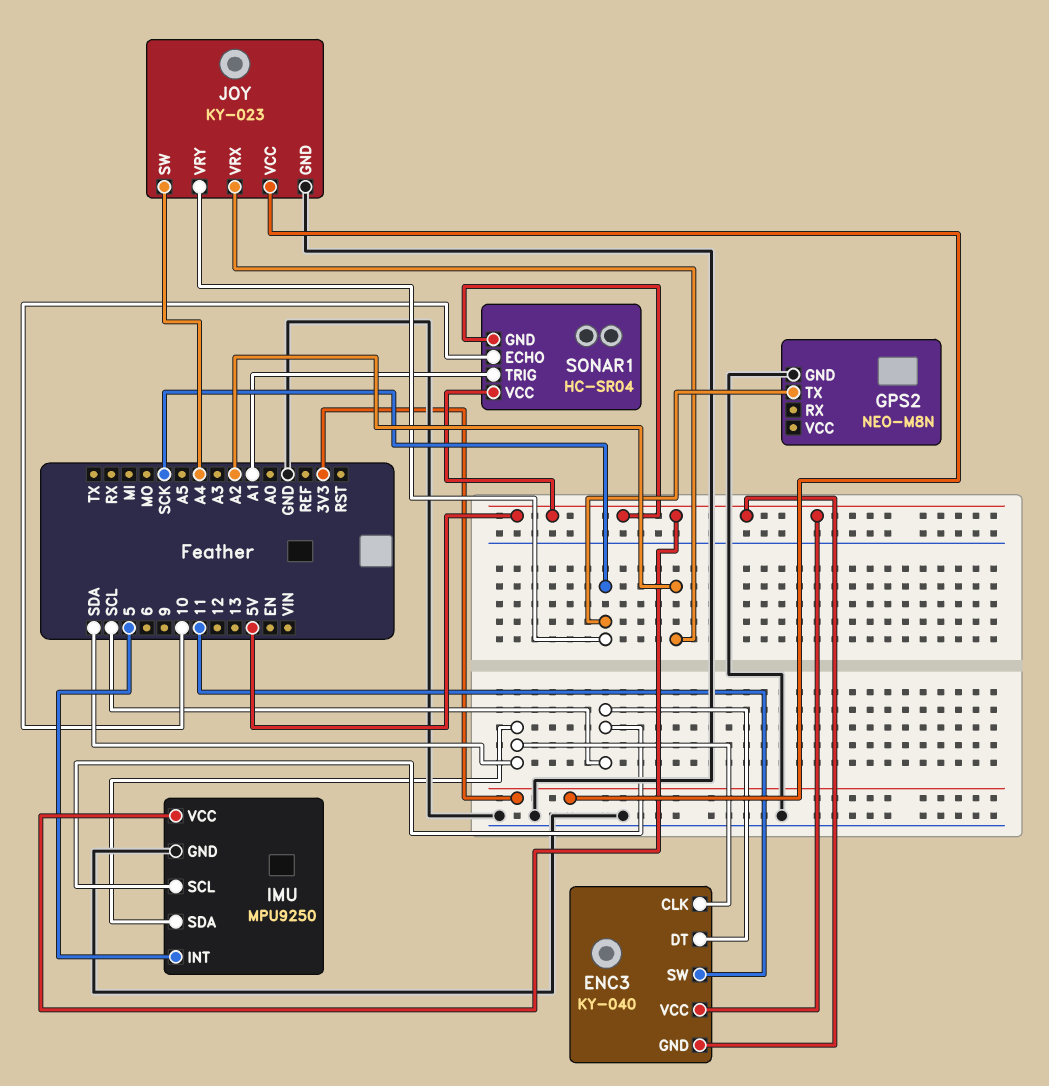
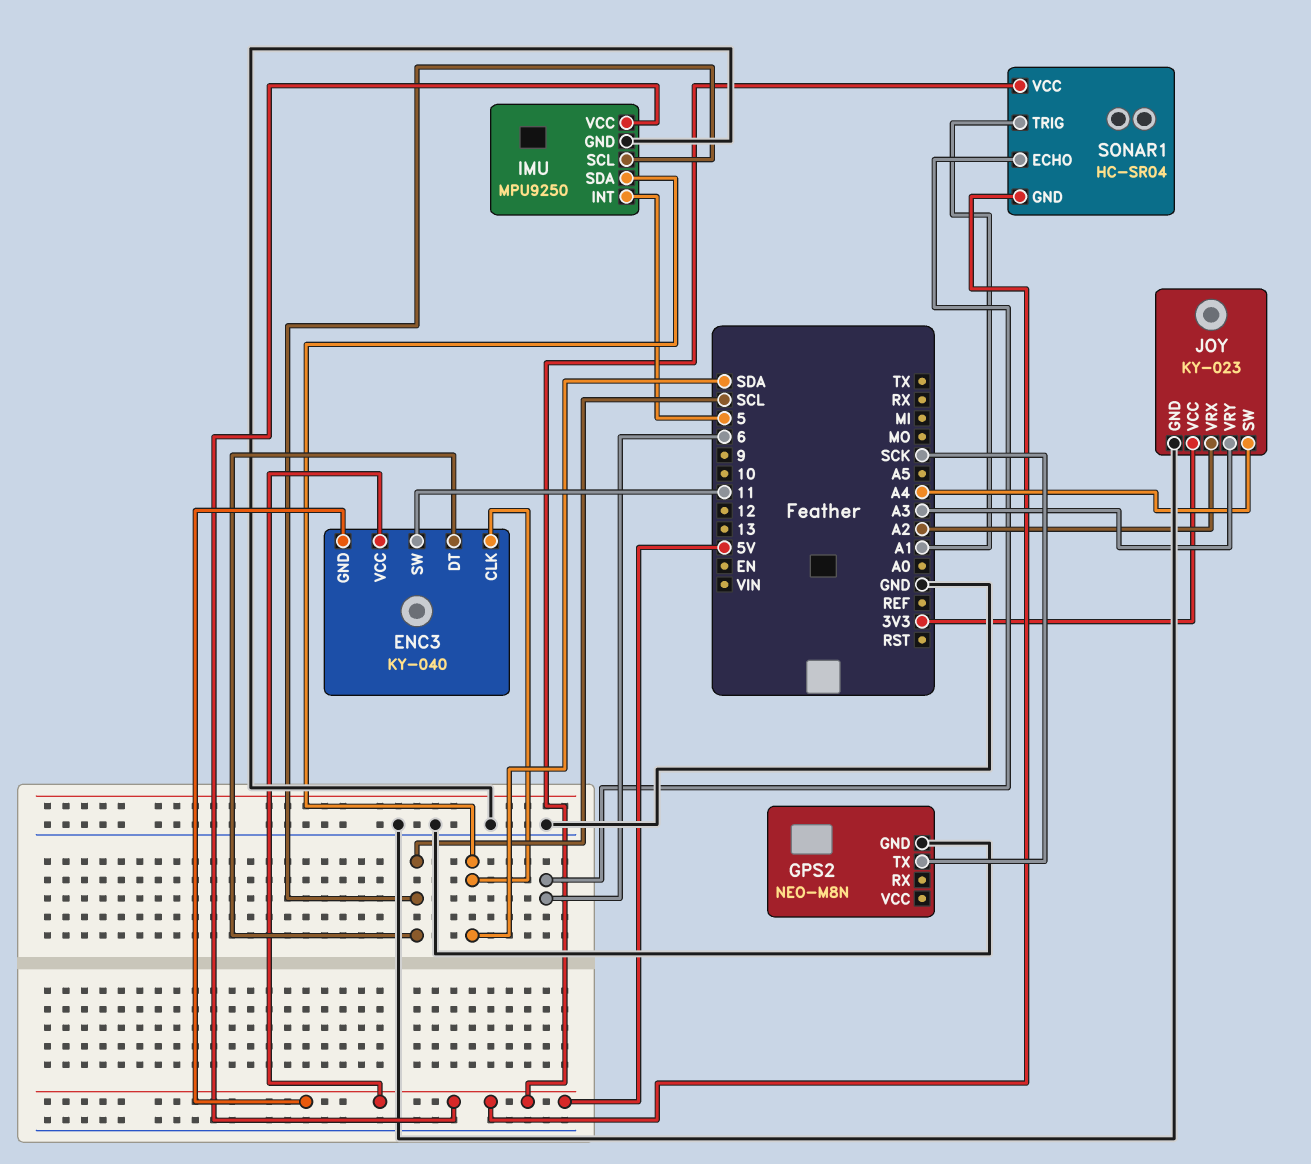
JOY pin VRY: SCK -> A3
SONAR1 pin ECHO: 10 -> 6

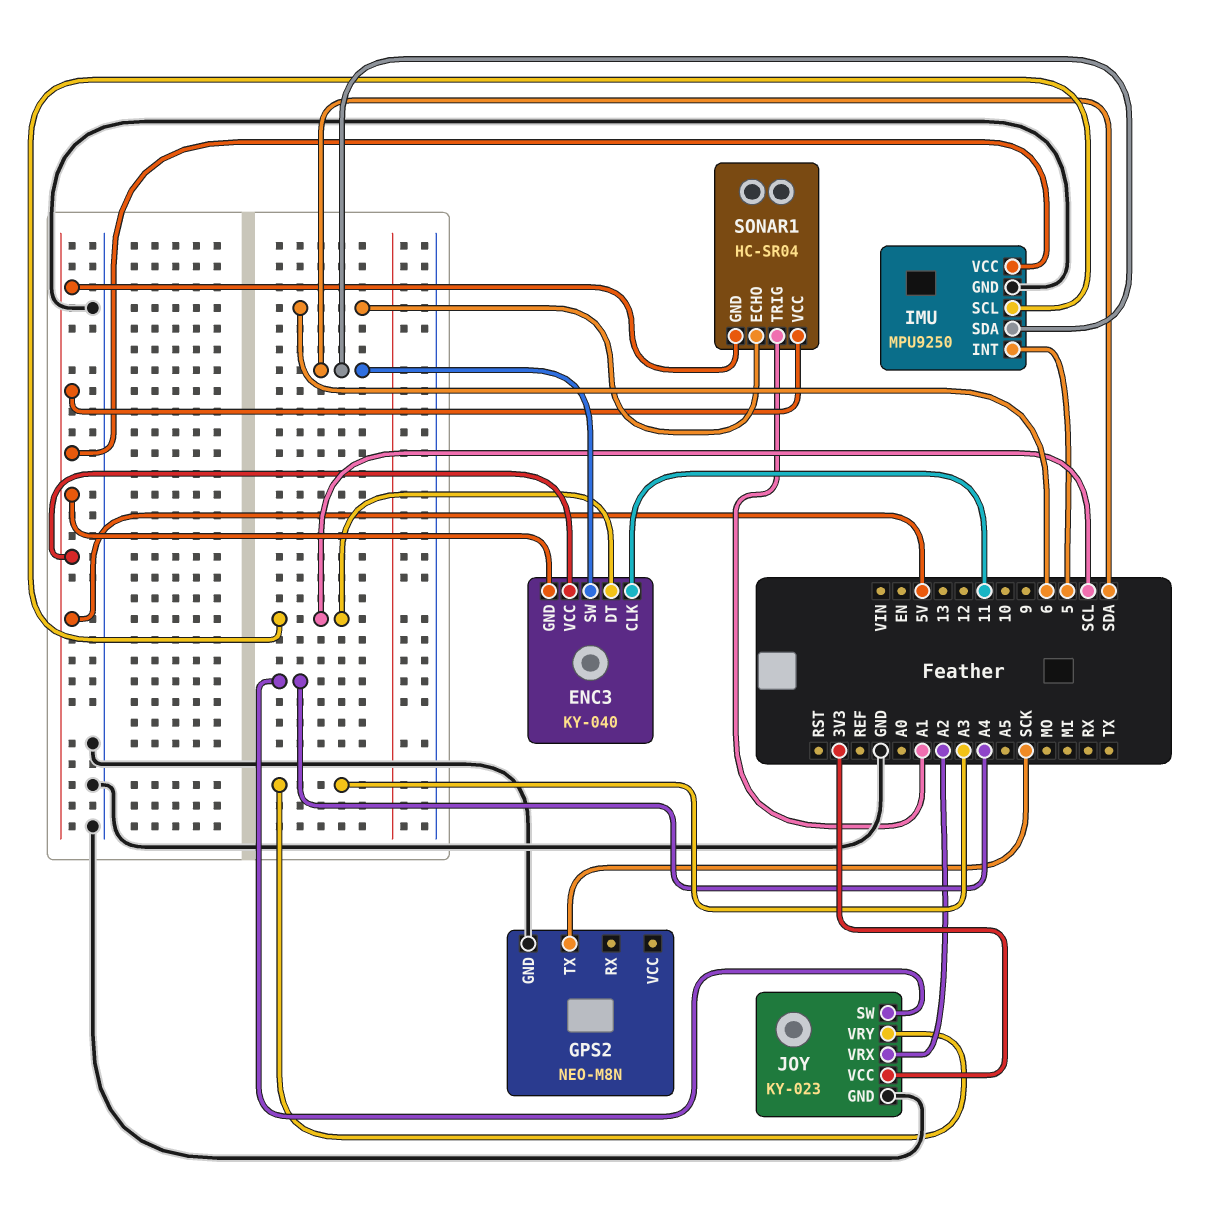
ENC3 pin CLK: SDA -> 11
ENC3 pin SW: 11 -> SDA

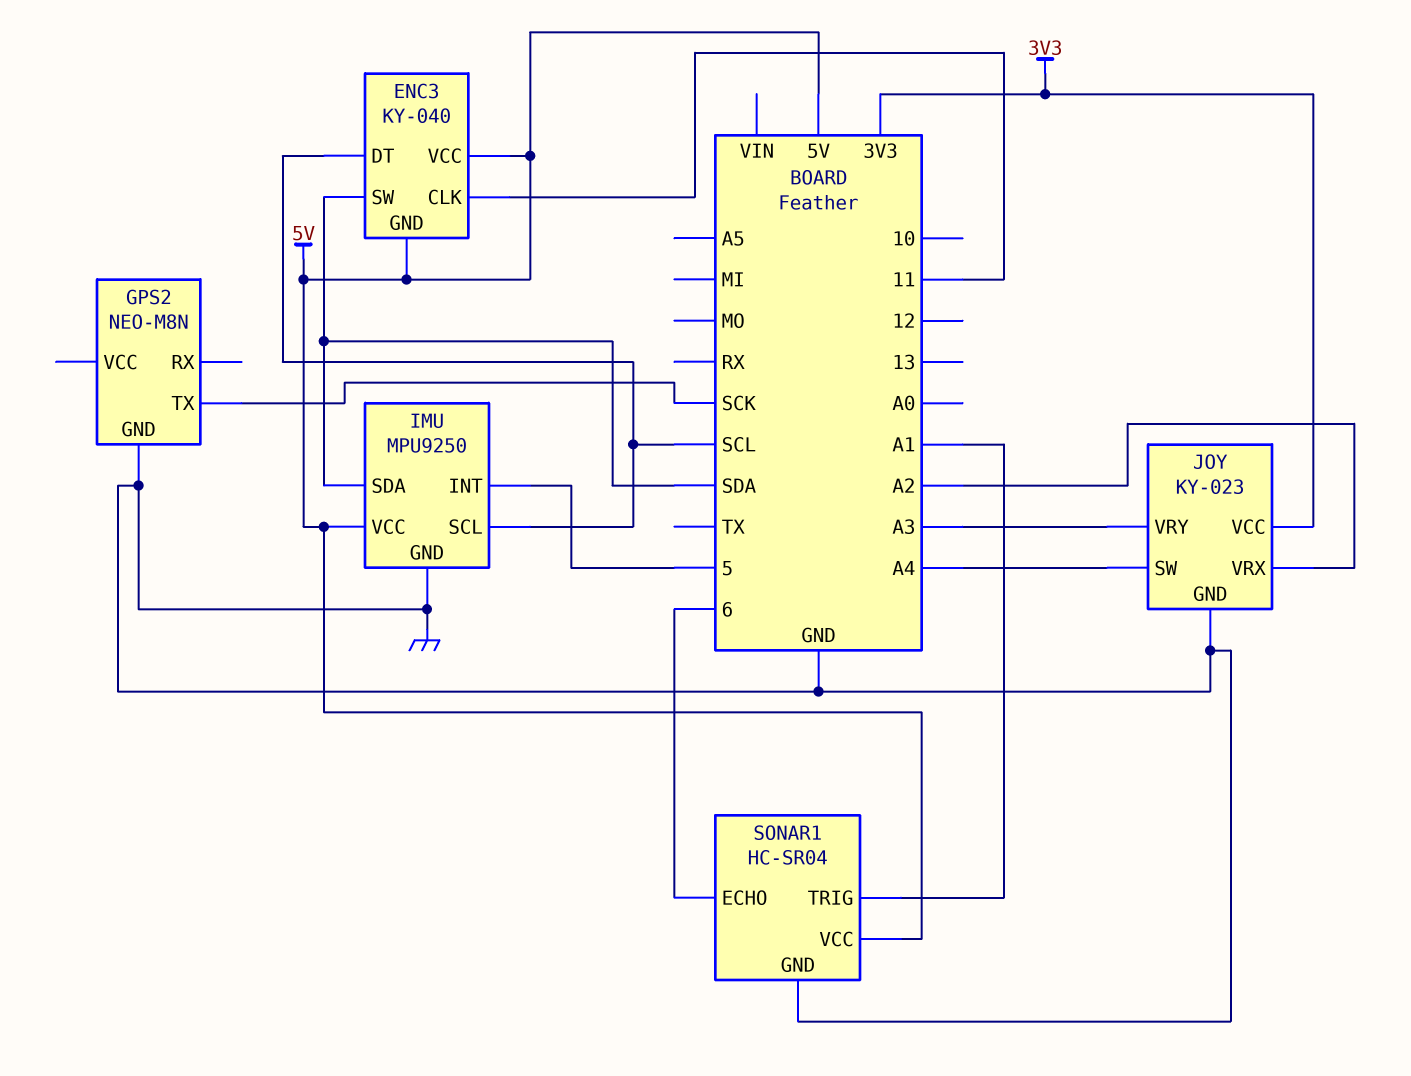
SONAR1 pin GND: 5V -> GND

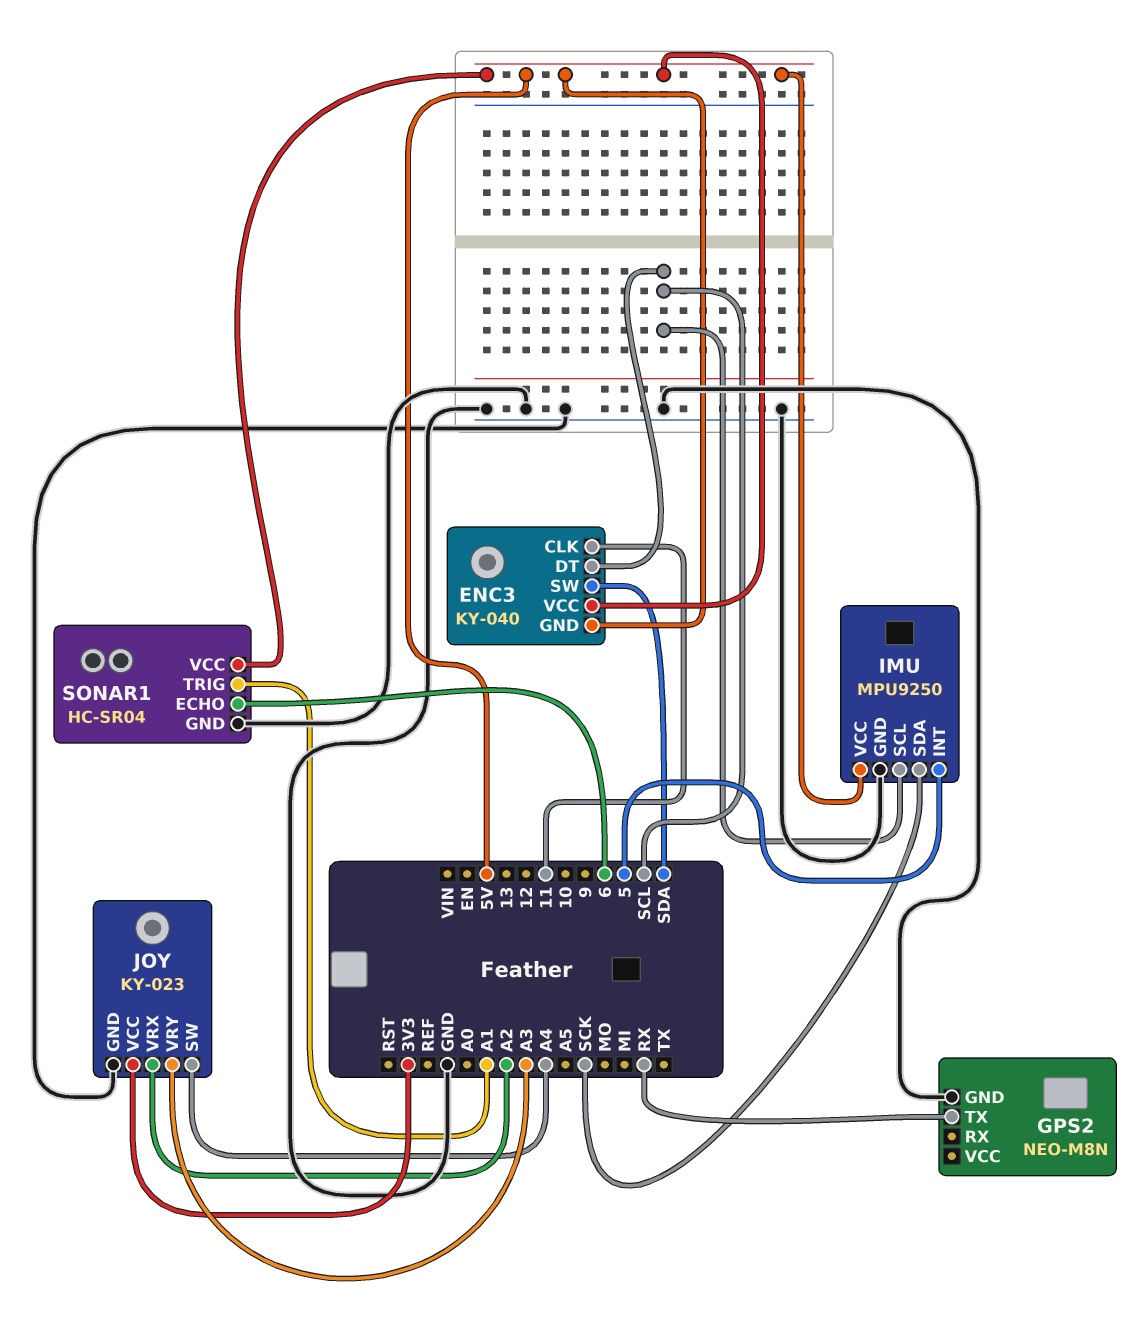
GPS2 pin TX: SCK -> RX
IMU pin SDA: SDA -> SCK

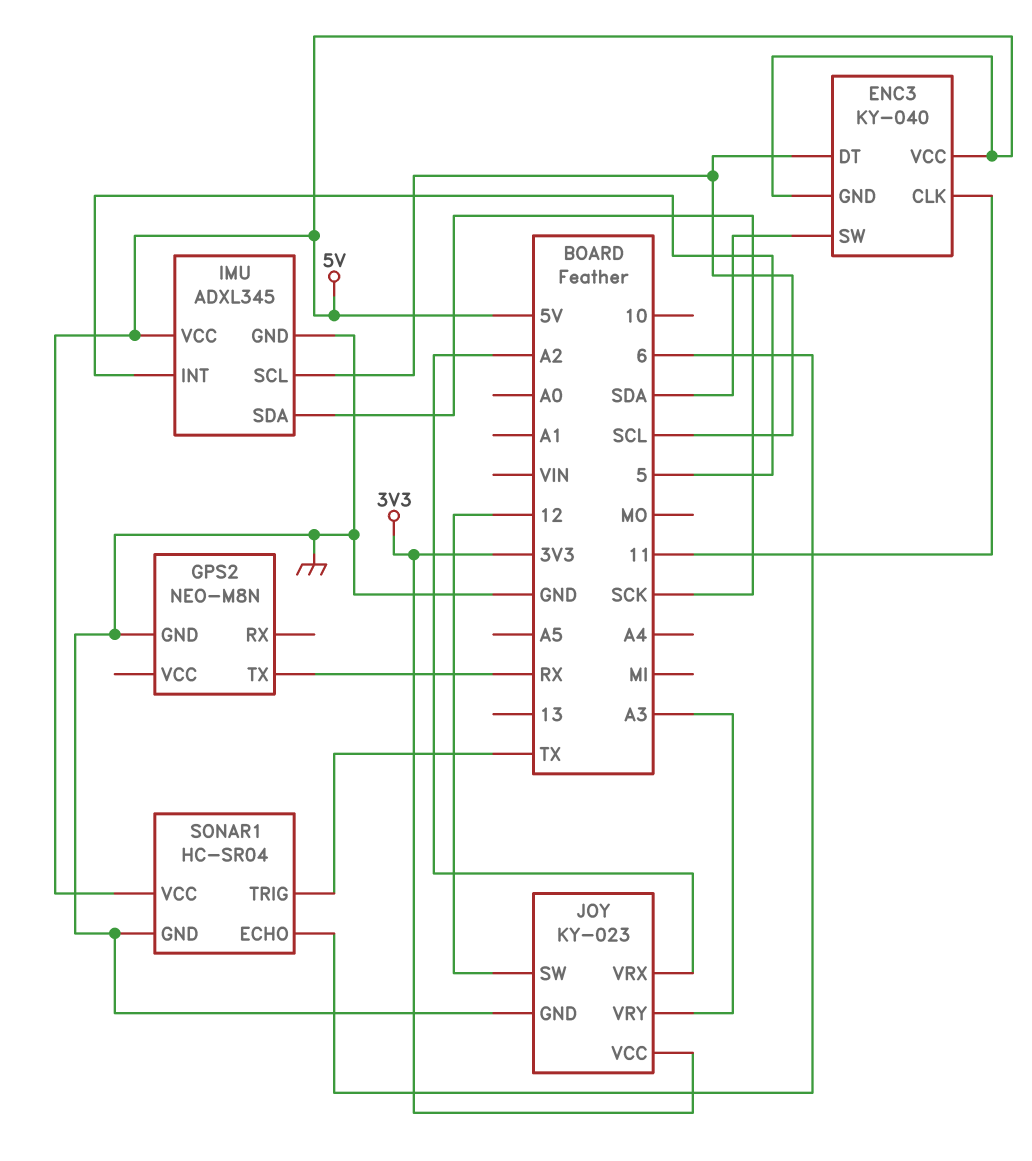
IMU: MPU9250 -> ADXL345
JOY pin SW: A4 -> 12
SONAR1 pin TRIG: A1 -> TX

